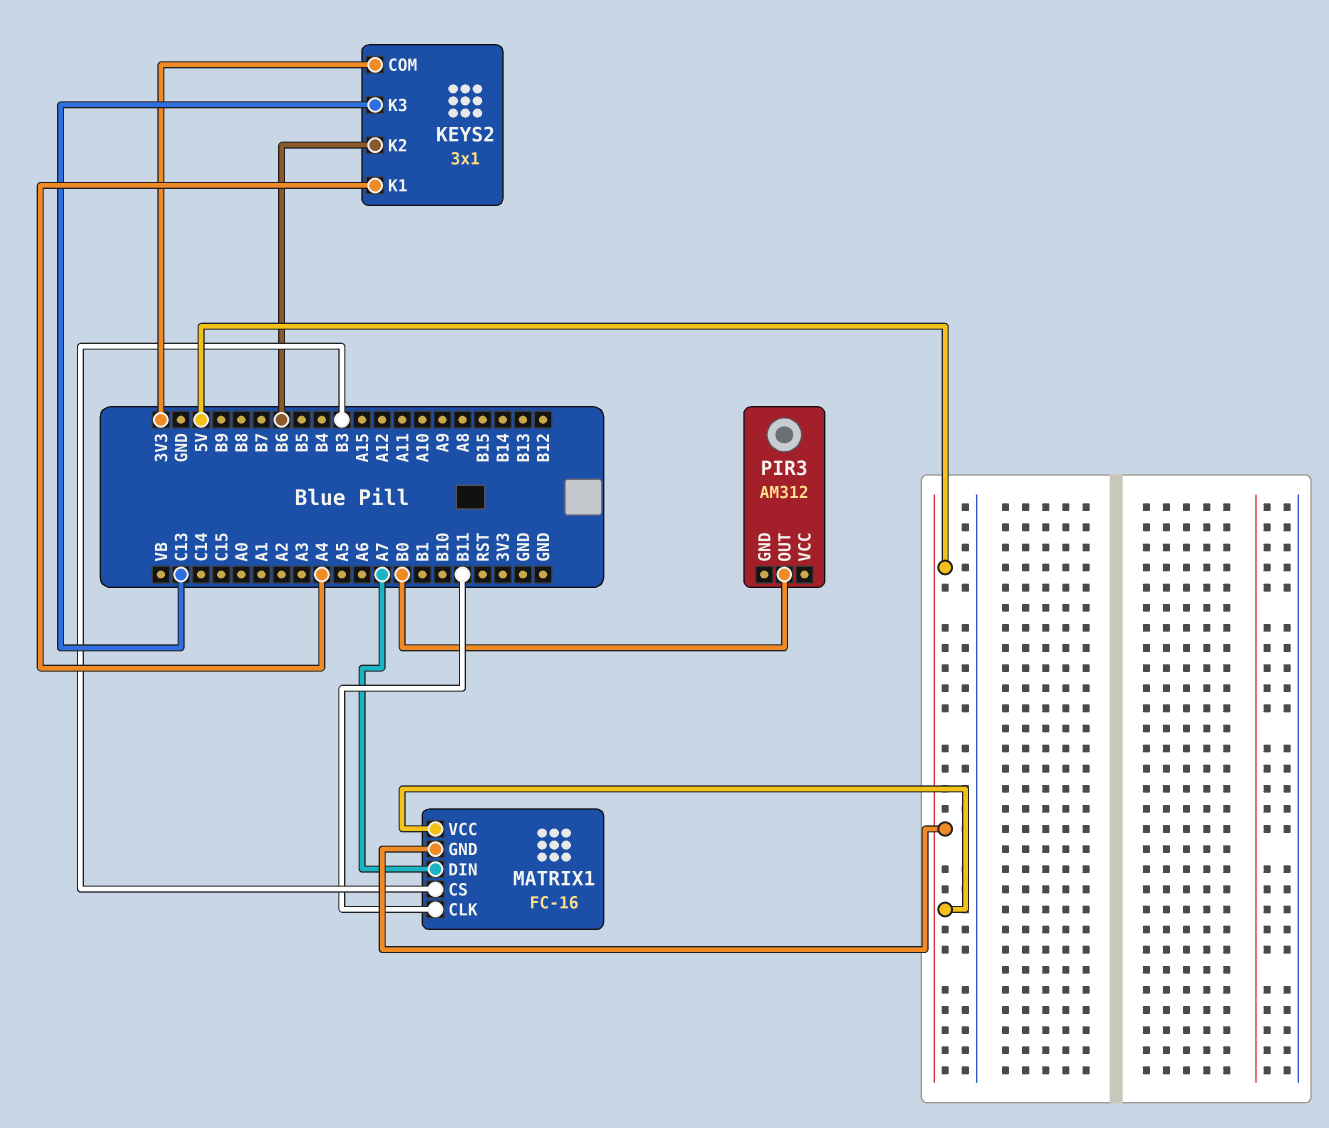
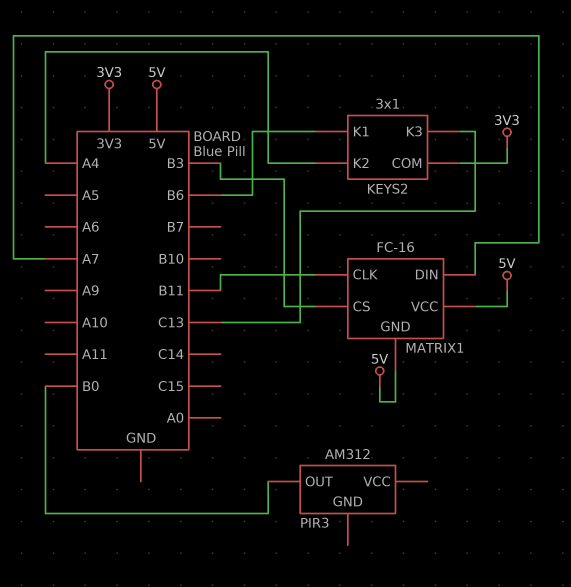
KEYS2 pin K1: A4 -> B6
KEYS2 pin K2: B6 -> A4

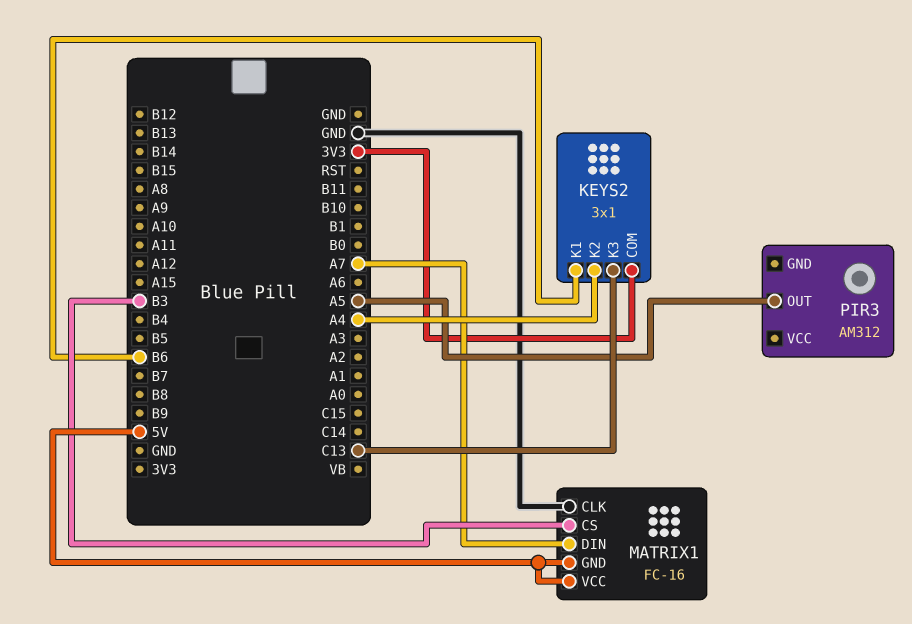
MATRIX1 pin CLK: B11 -> GND
PIR3 pin OUT: B0 -> A5

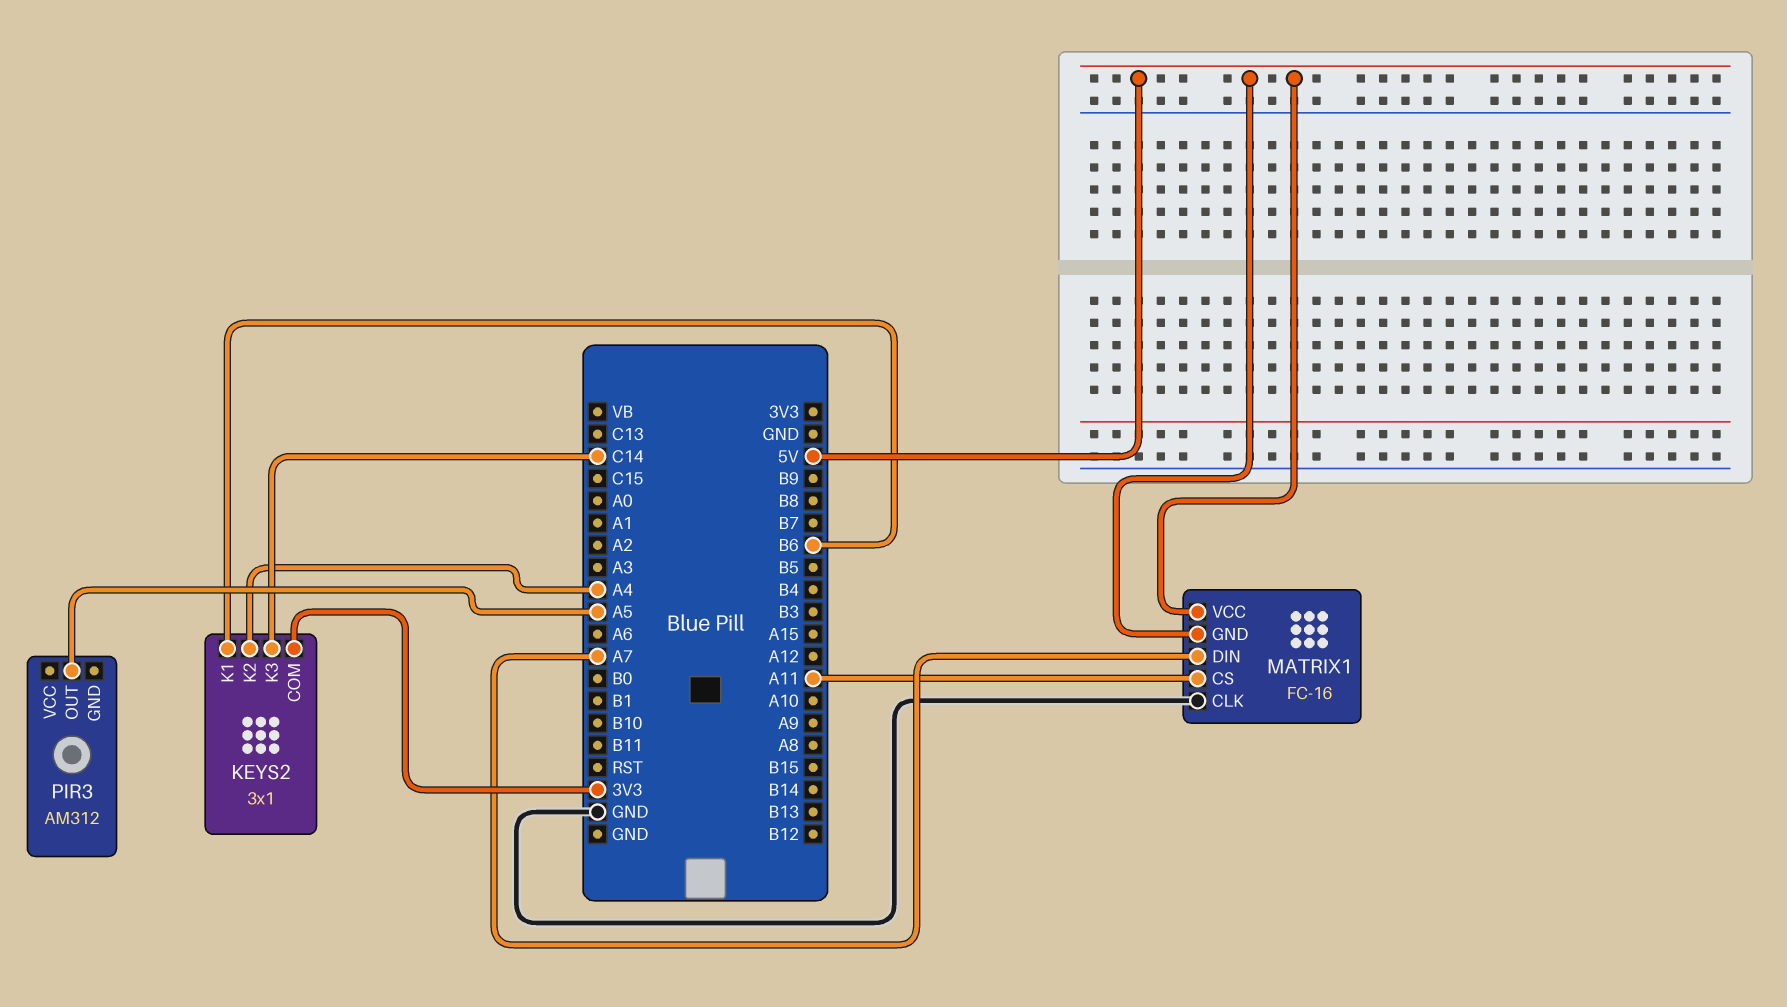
KEYS2 pin K3: C13 -> C14
MATRIX1 pin CS: B3 -> A11

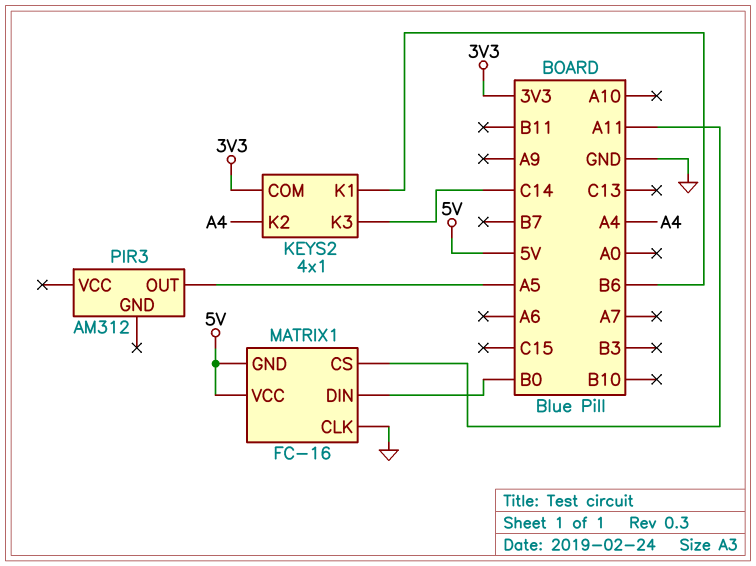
KEYS2: 3x1 -> 4x1
MATRIX1 pin DIN: A7 -> B0

